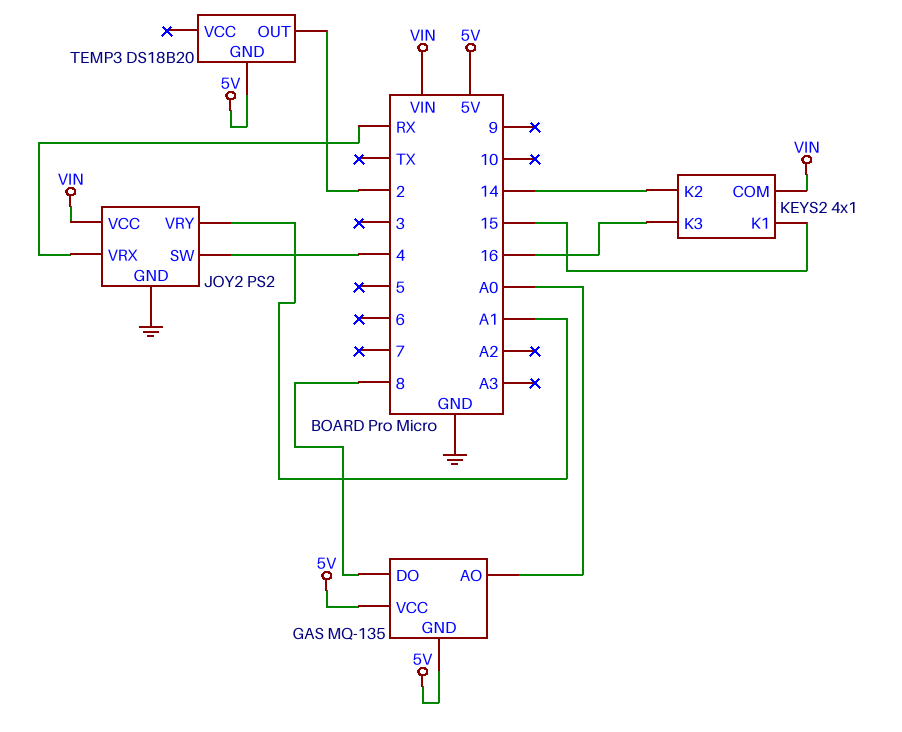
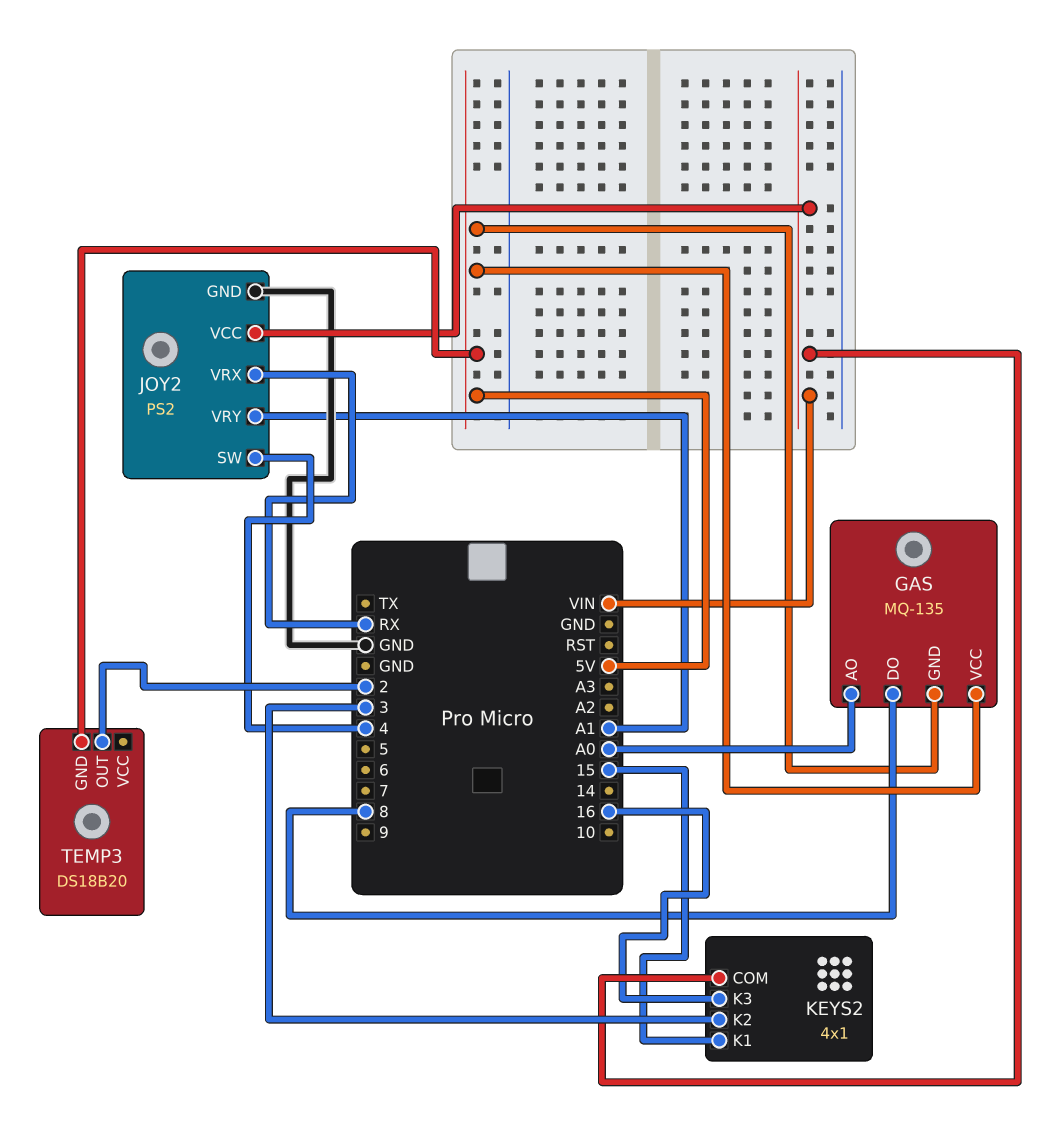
KEYS2 pin K2: 14 -> 3

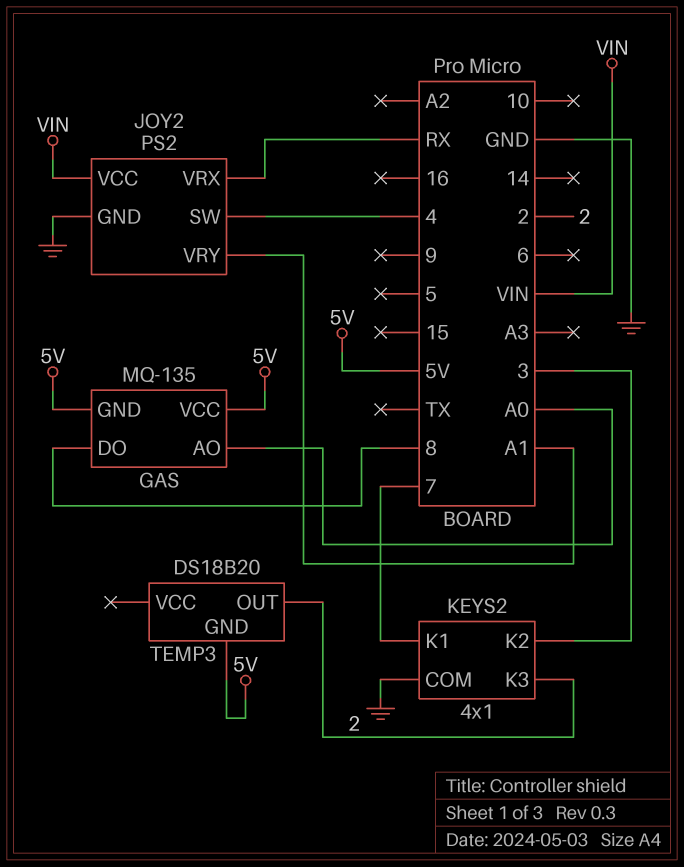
KEYS2 pin COM: VIN -> GND
KEYS2 pin K1: 15 -> 7
KEYS2 pin K3: 16 -> 2

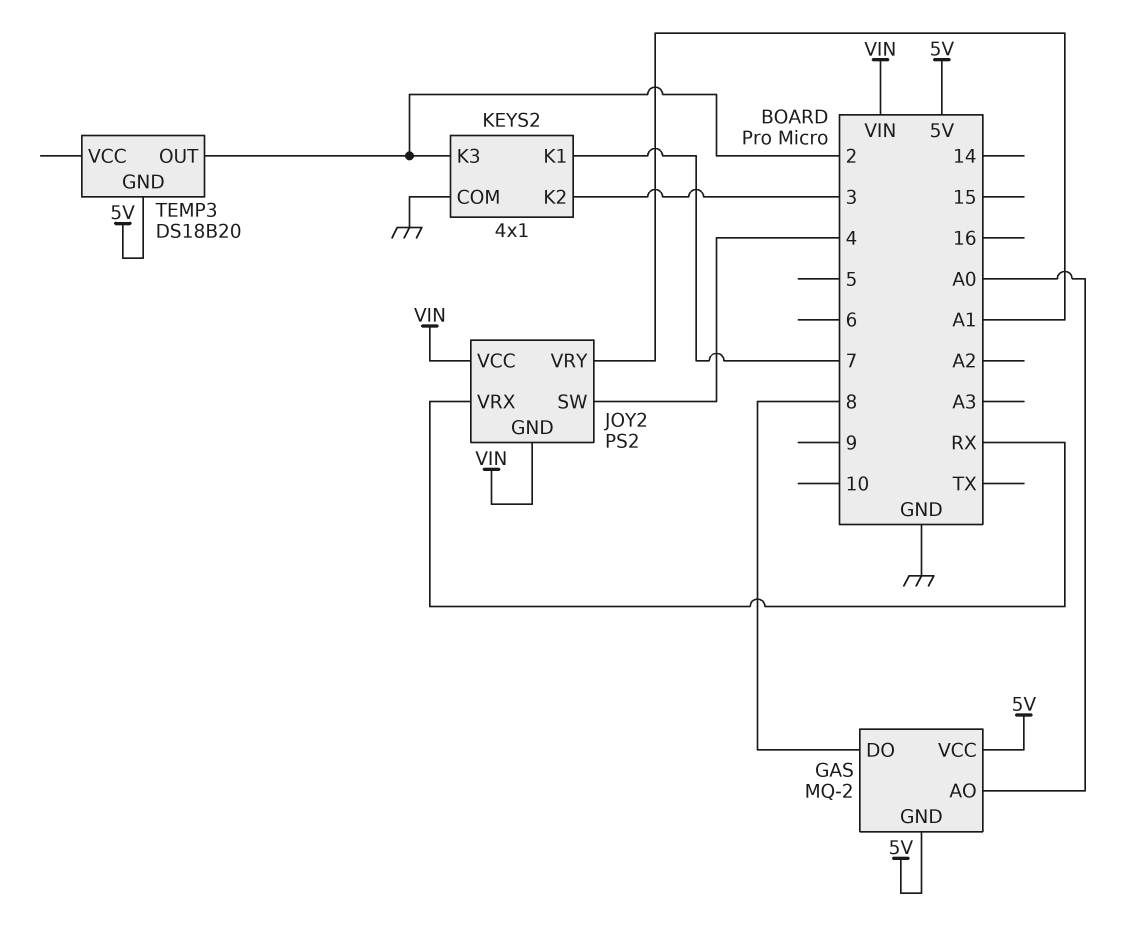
GAS: MQ-135 -> MQ-2
JOY2 pin GND: GND -> VIN

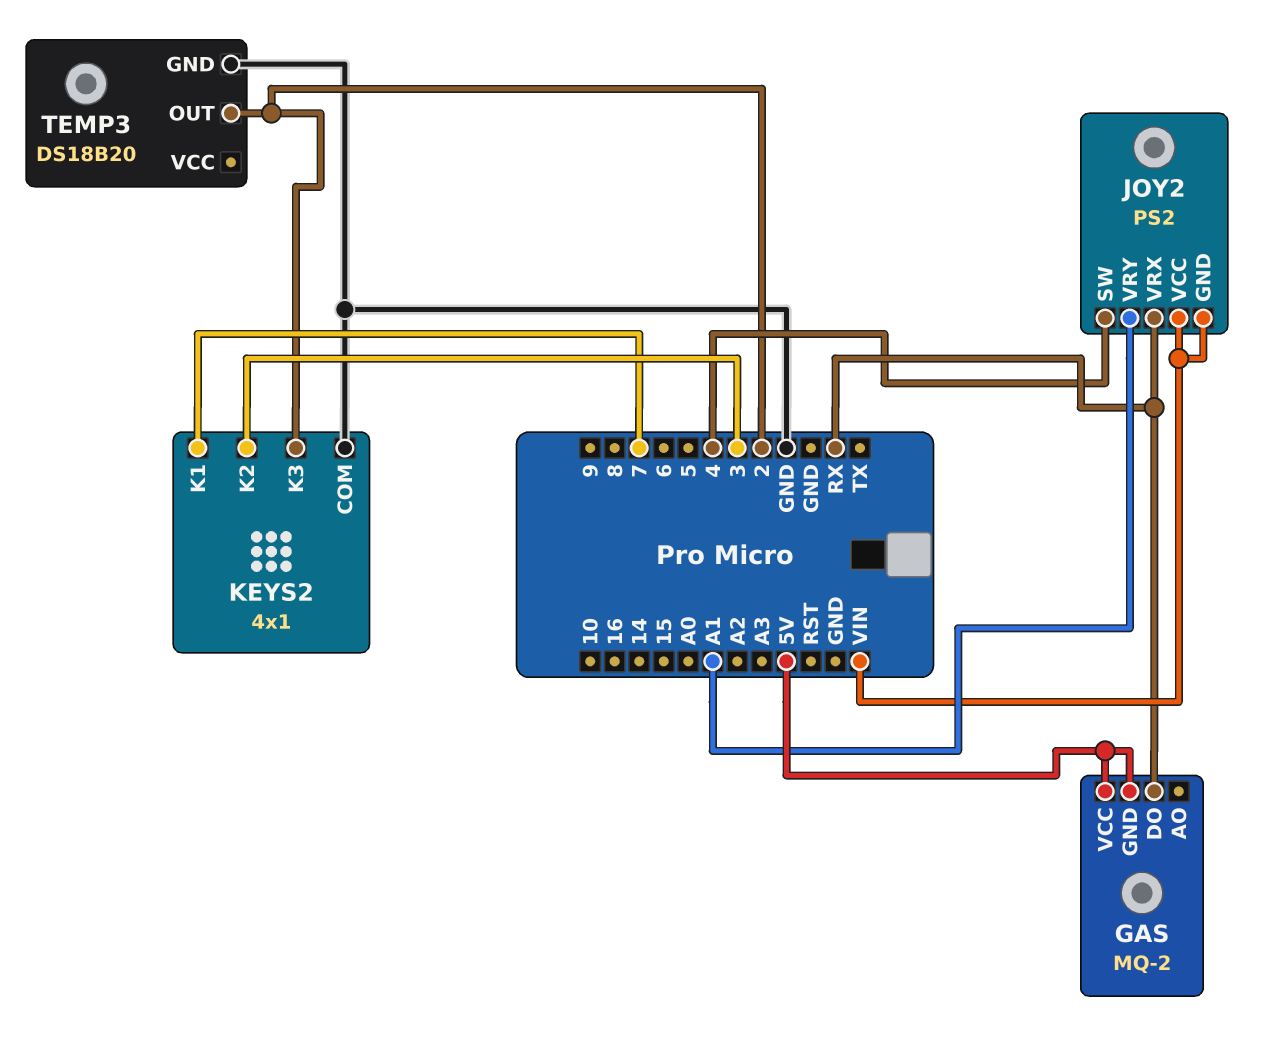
GAS pin AO: A0 -> none
GAS pin DO: 8 -> RX
TEMP3 pin GND: 5V -> GND

